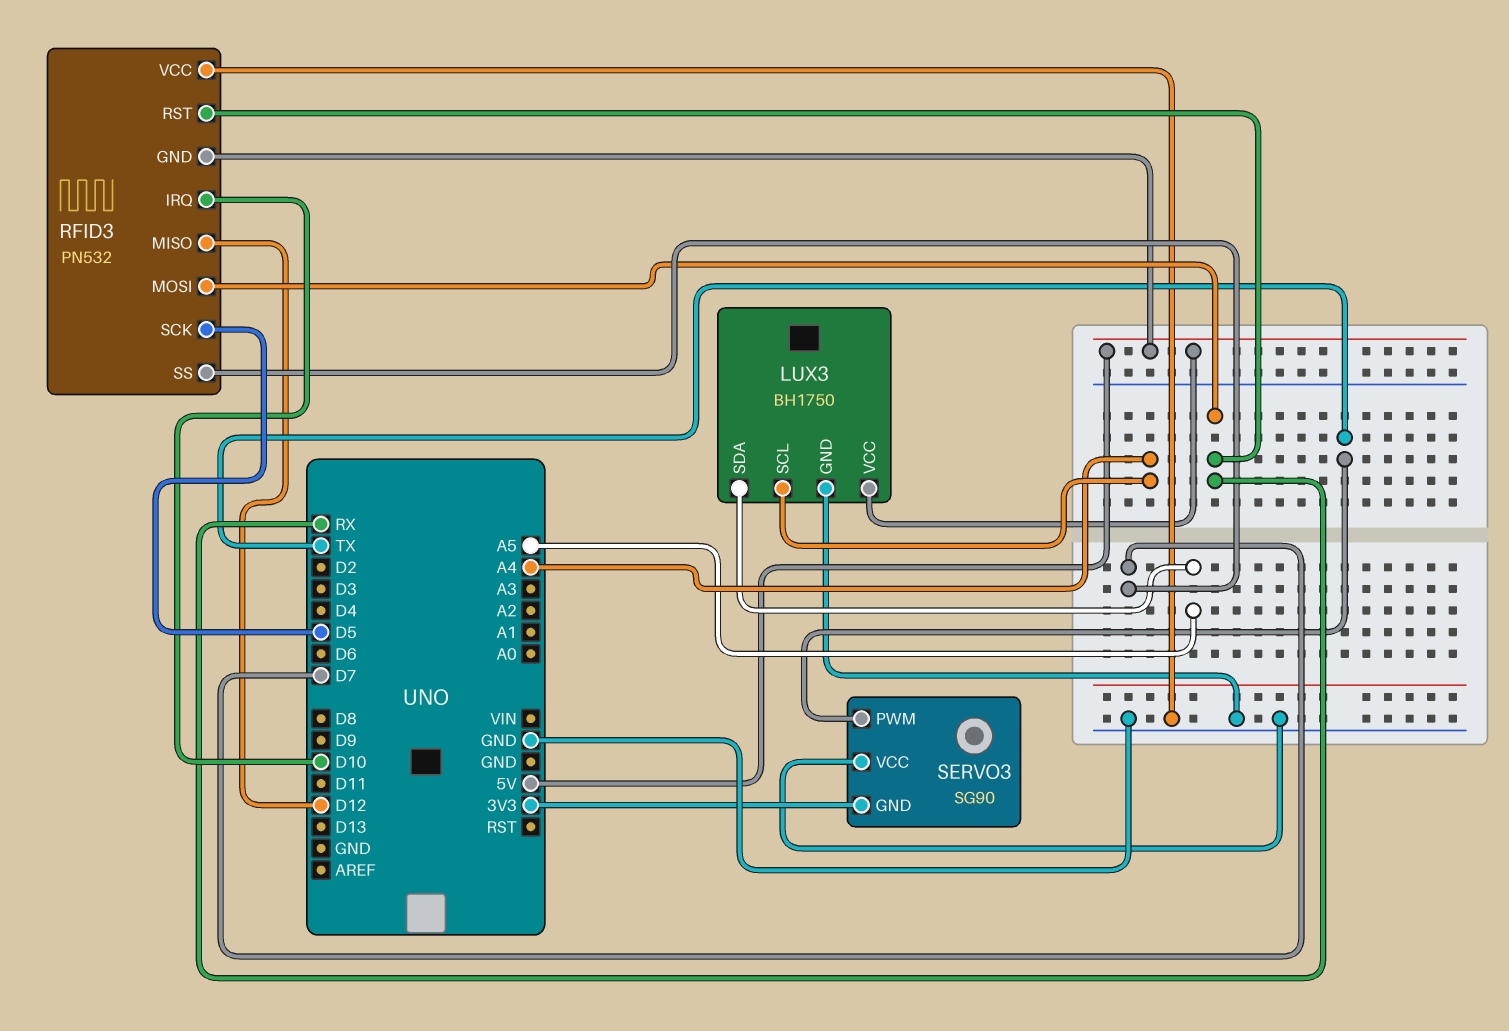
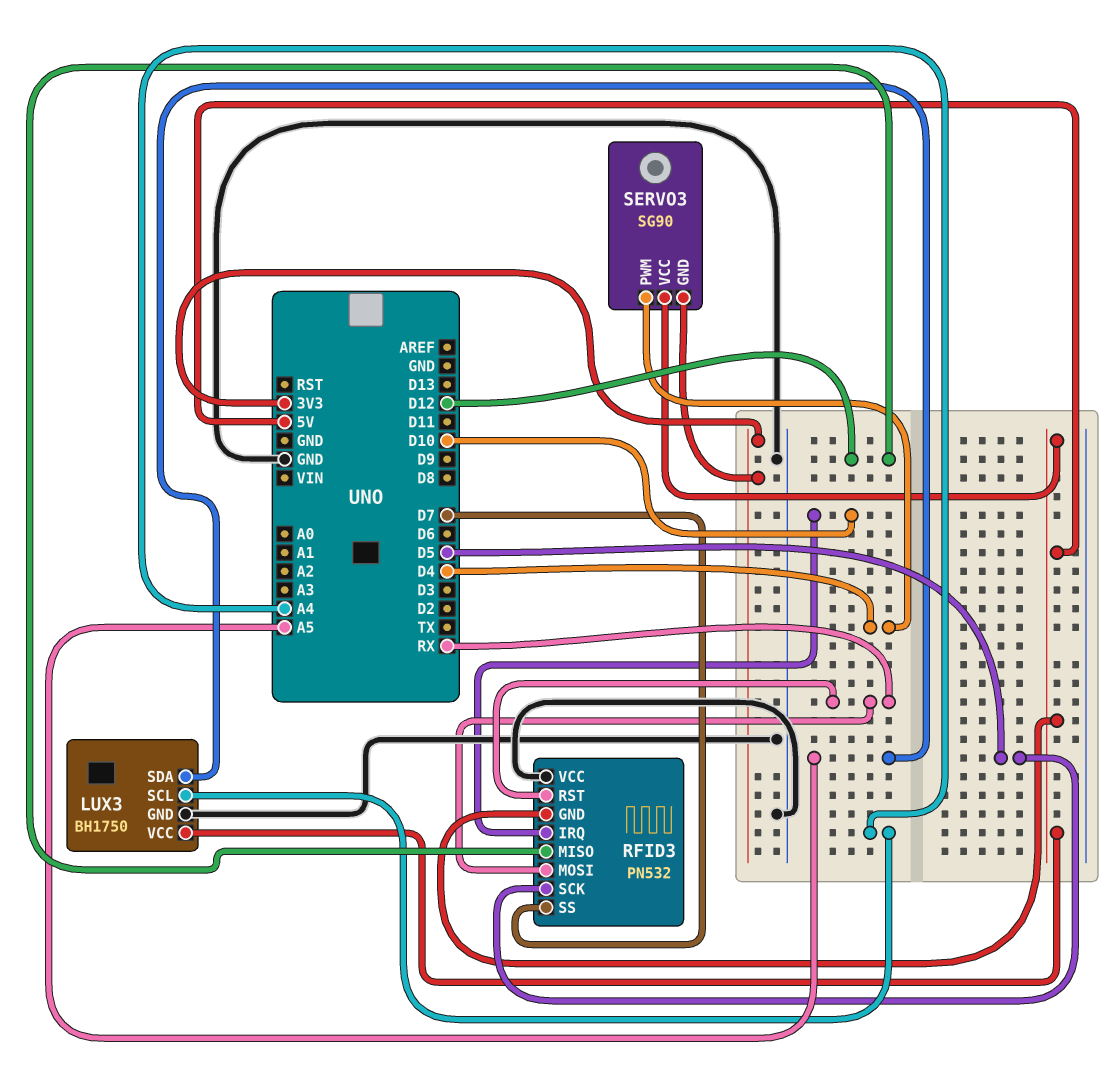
SERVO3 pin PWM: TX -> D4
SERVO3 pin VCC: GND -> 5V

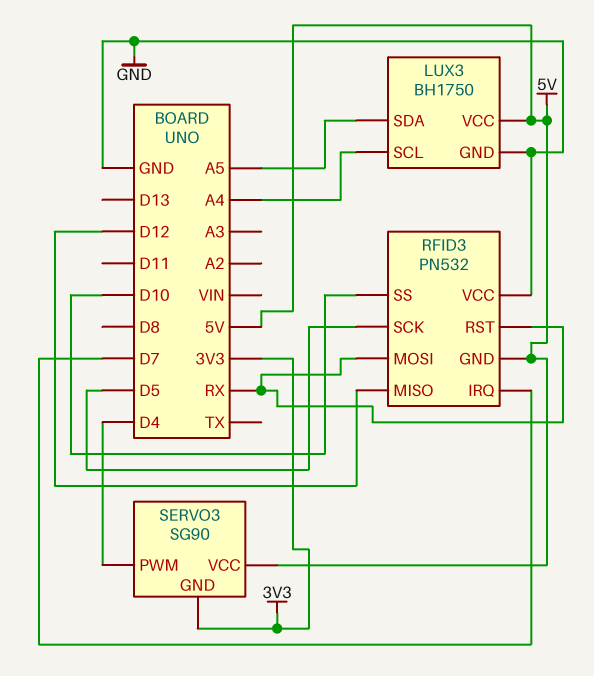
RFID3 pin IRQ: D10 -> D7
RFID3 pin SS: D7 -> D10

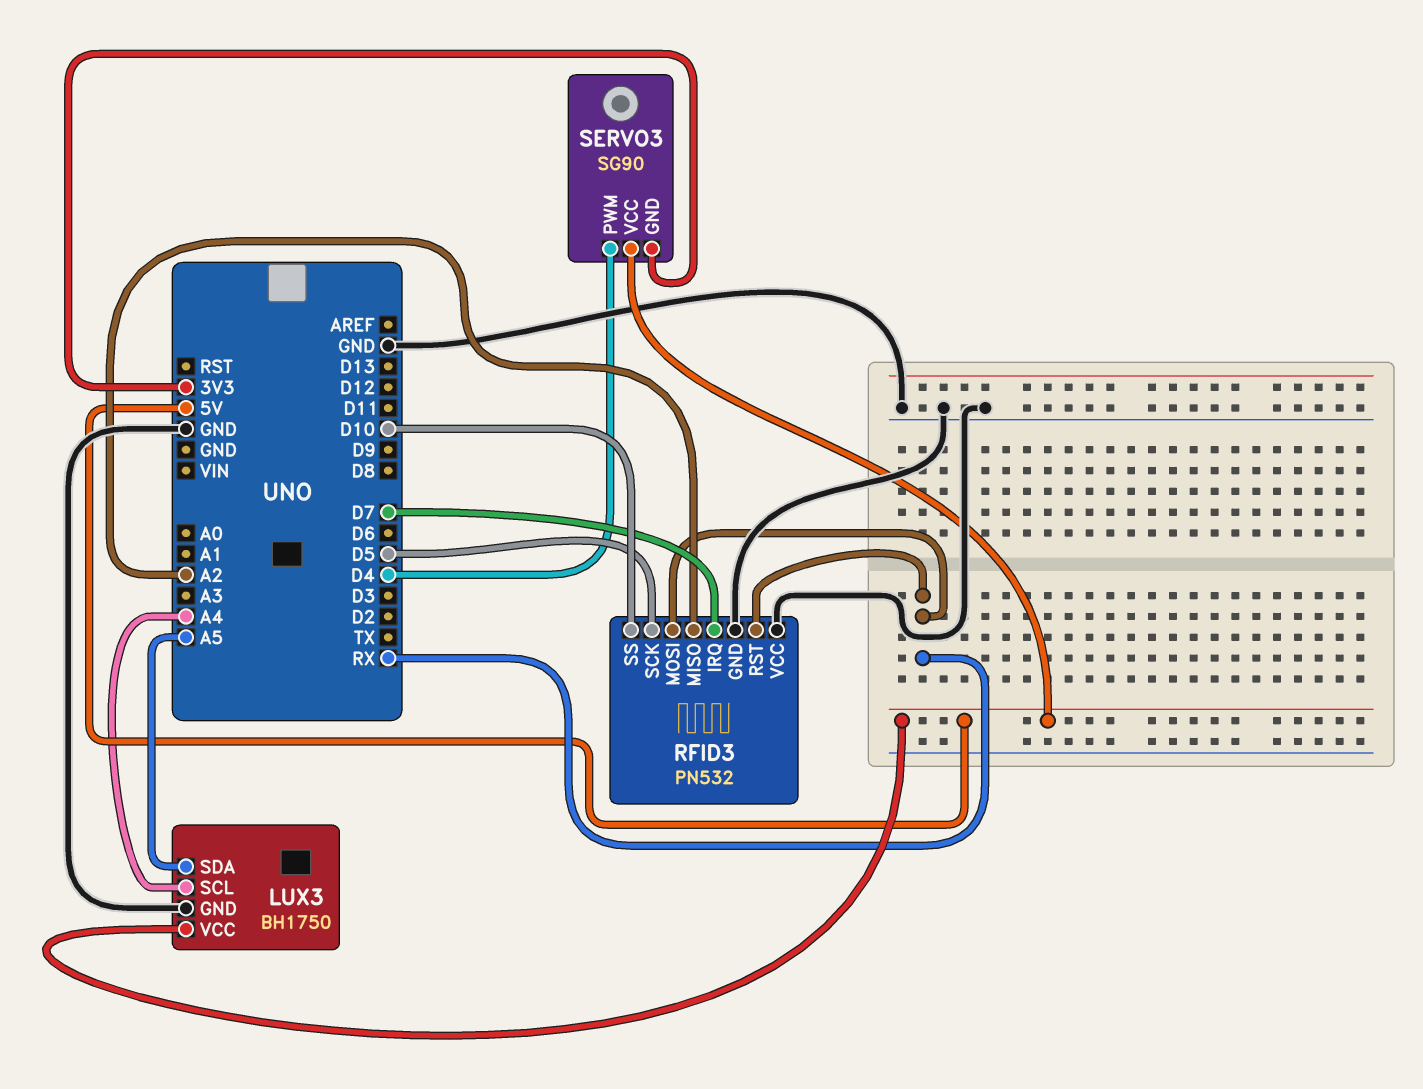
RFID3 pin GND: 5V -> GND
RFID3 pin MISO: D12 -> A2

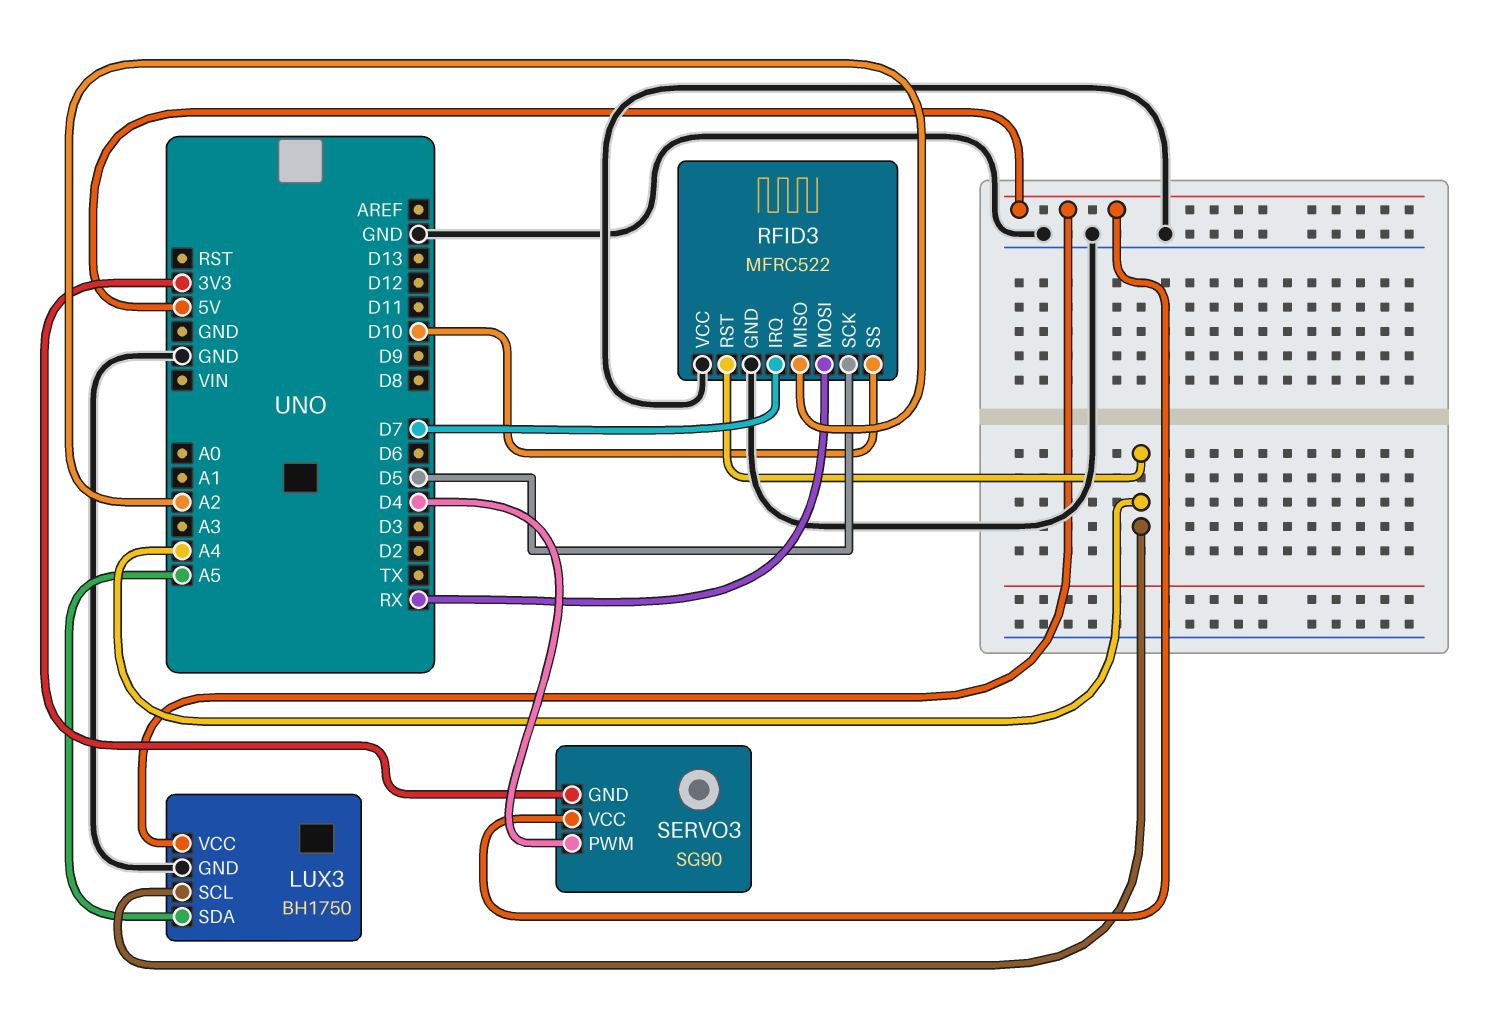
RFID3: PN532 -> MFRC522
RFID3 pin RST: RX -> A4

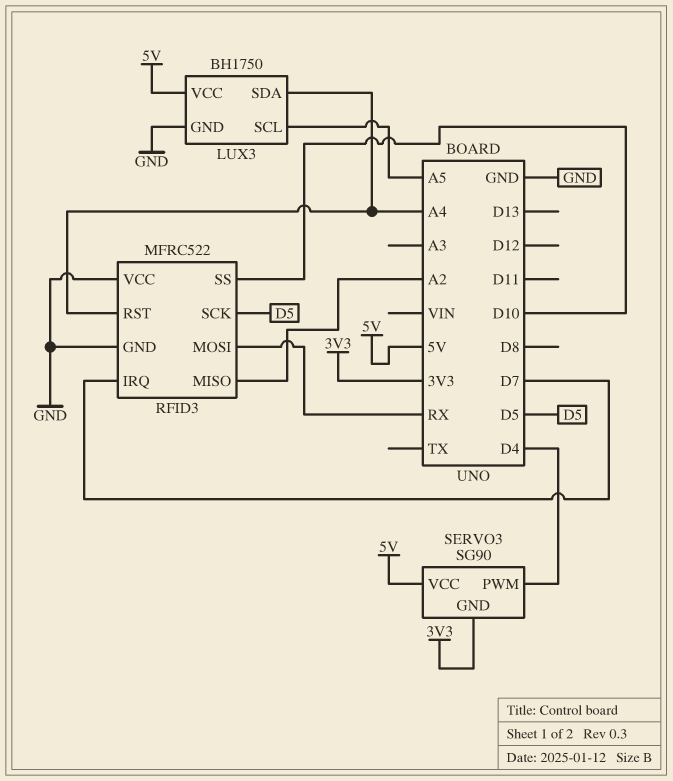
LUX3 pin SCL: A4 -> A5
LUX3 pin SDA: A5 -> A4

